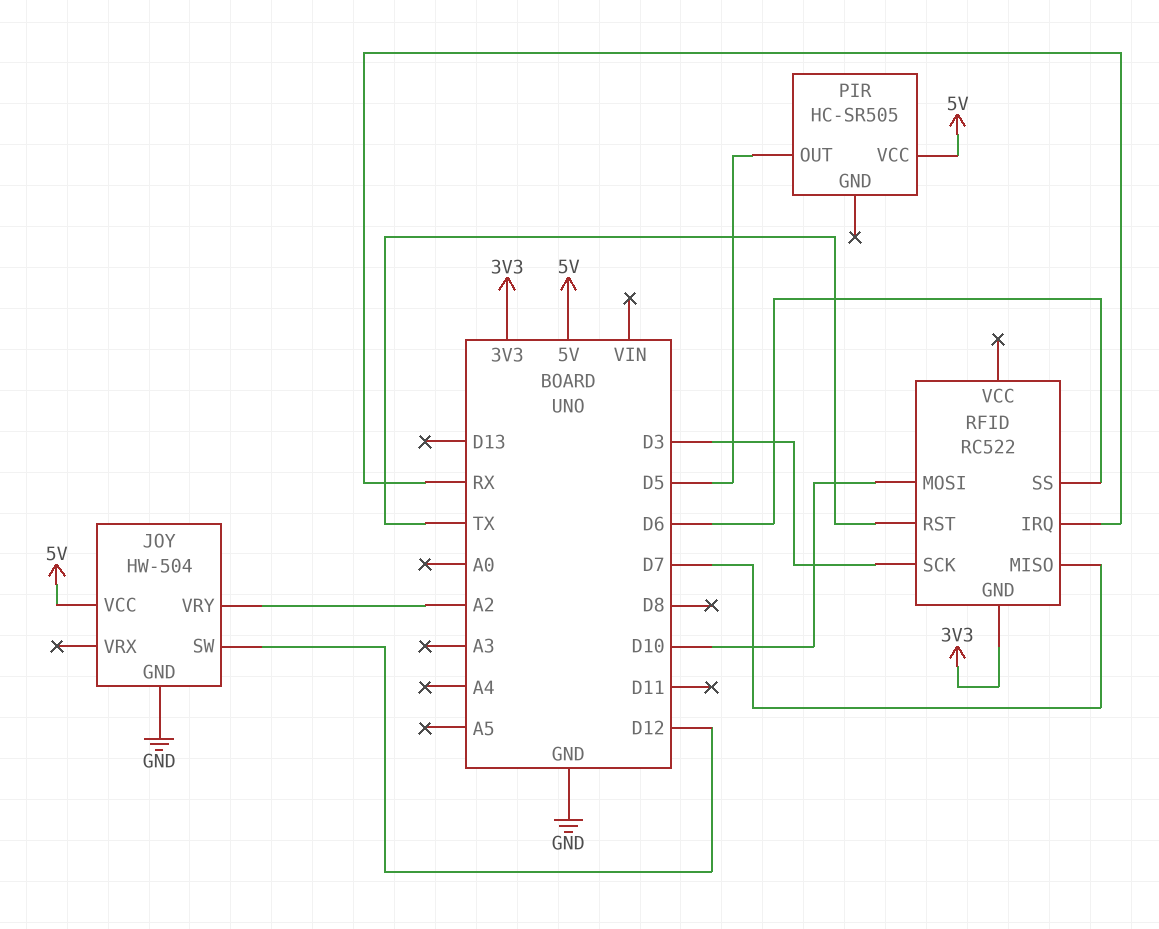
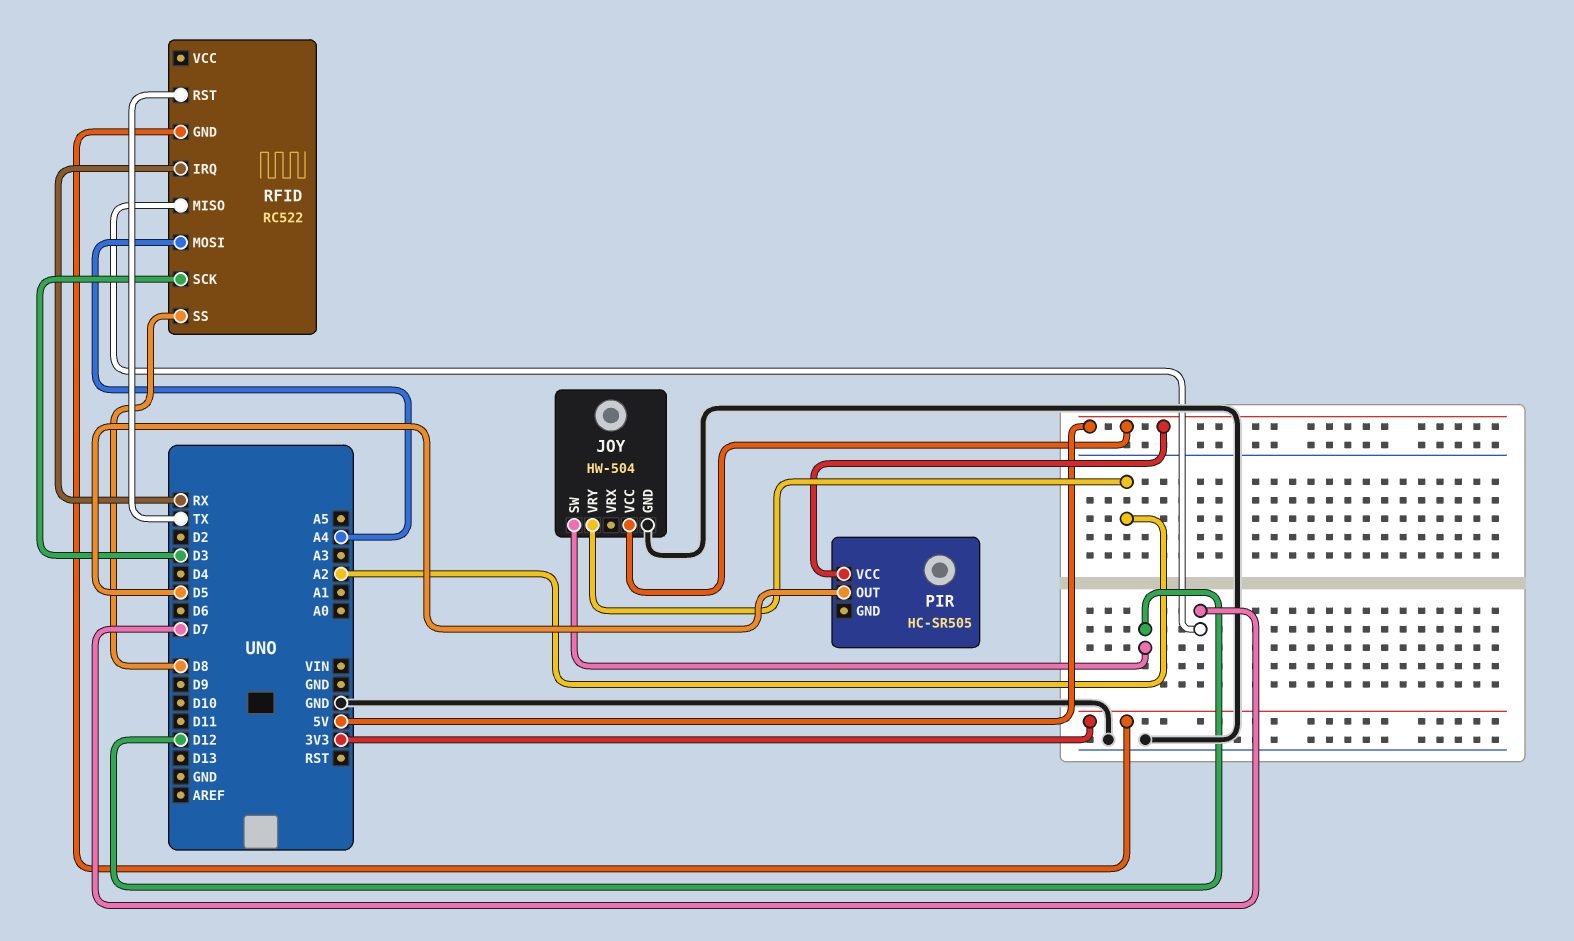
RFID pin MOSI: D10 -> A4
RFID pin SS: D6 -> D8

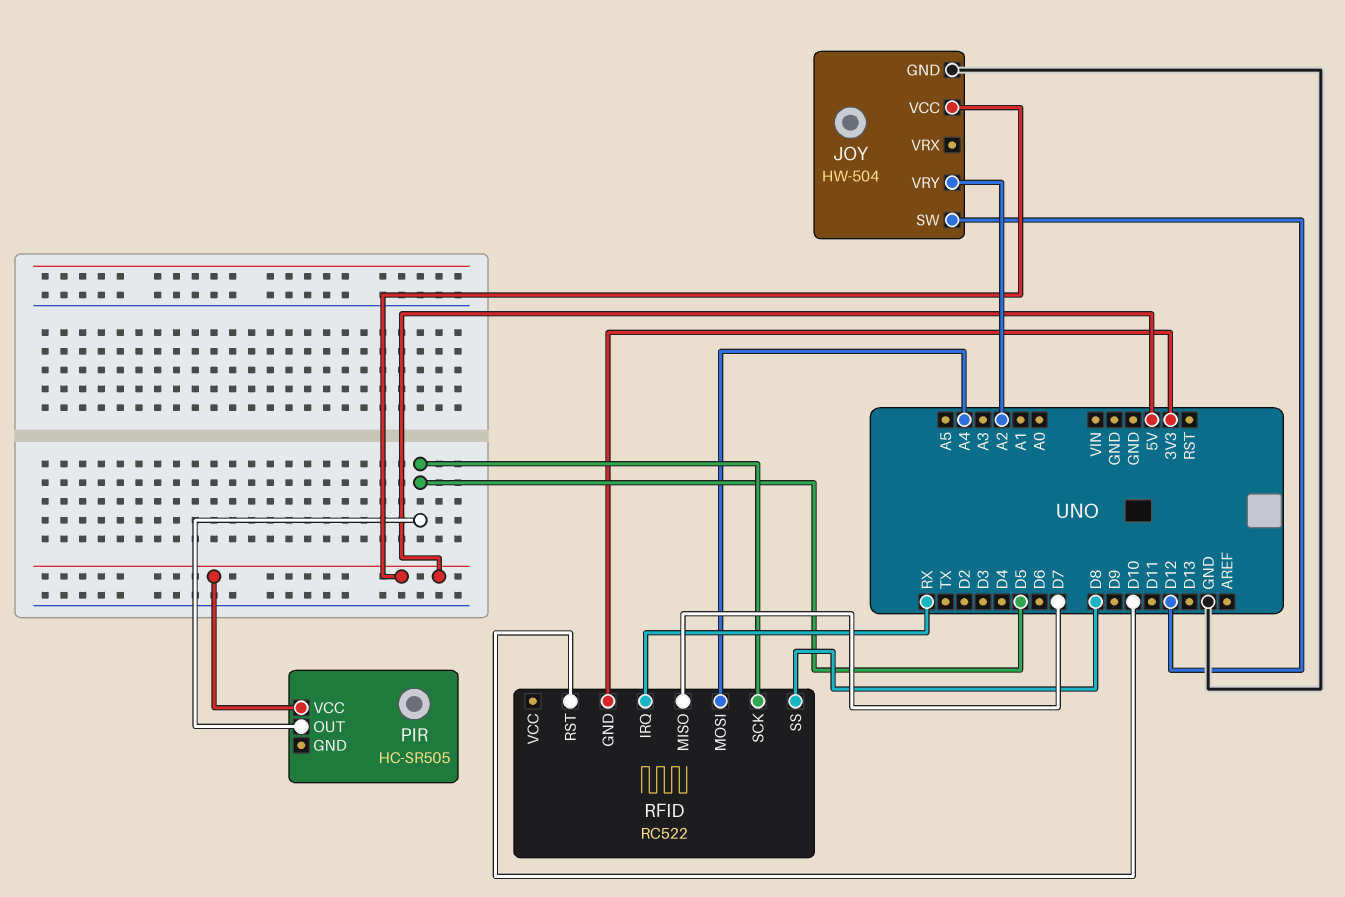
RFID pin RST: TX -> D10
RFID pin SCK: D3 -> D5

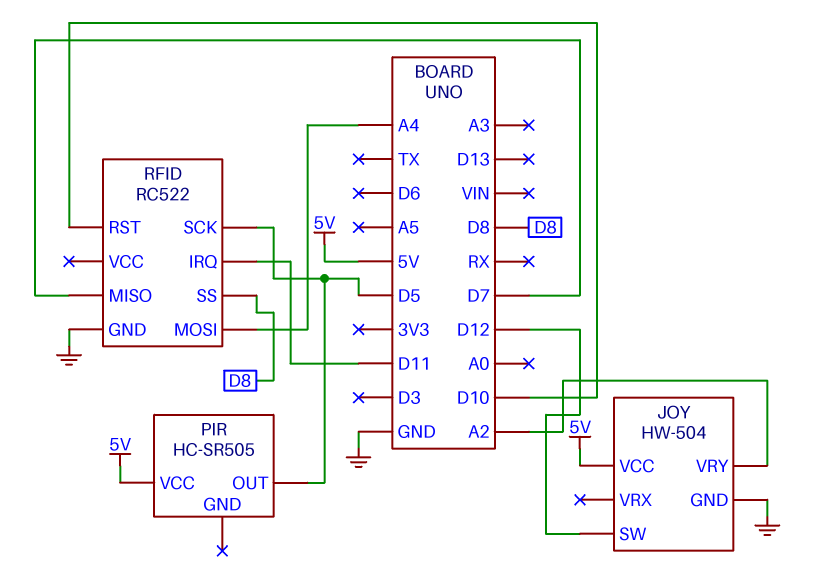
RFID pin GND: 3V3 -> GND
RFID pin IRQ: RX -> D11

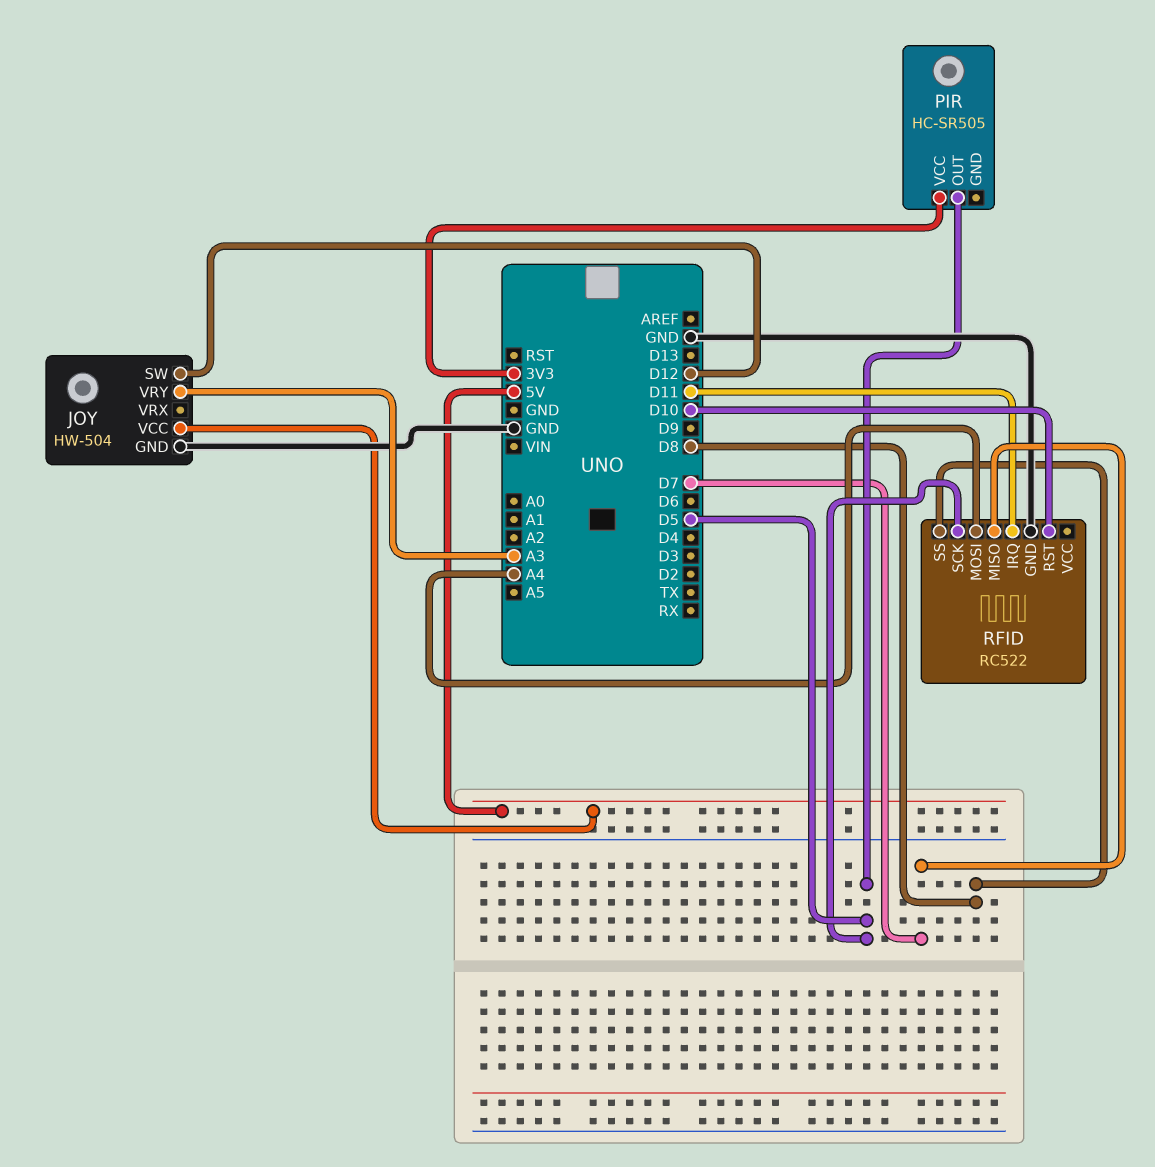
JOY pin VRY: A2 -> A3
PIR pin VCC: 5V -> 3V3

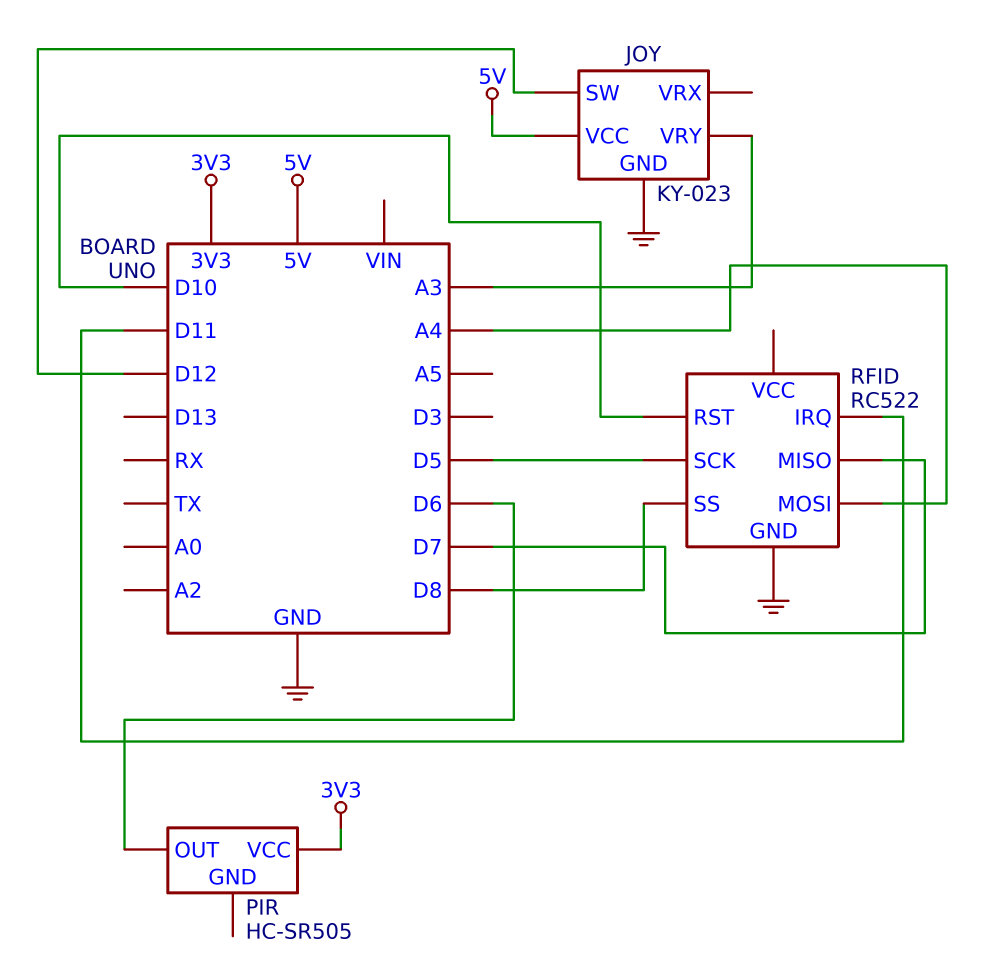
JOY: HW-504 -> KY-023
PIR pin OUT: D5 -> D6

